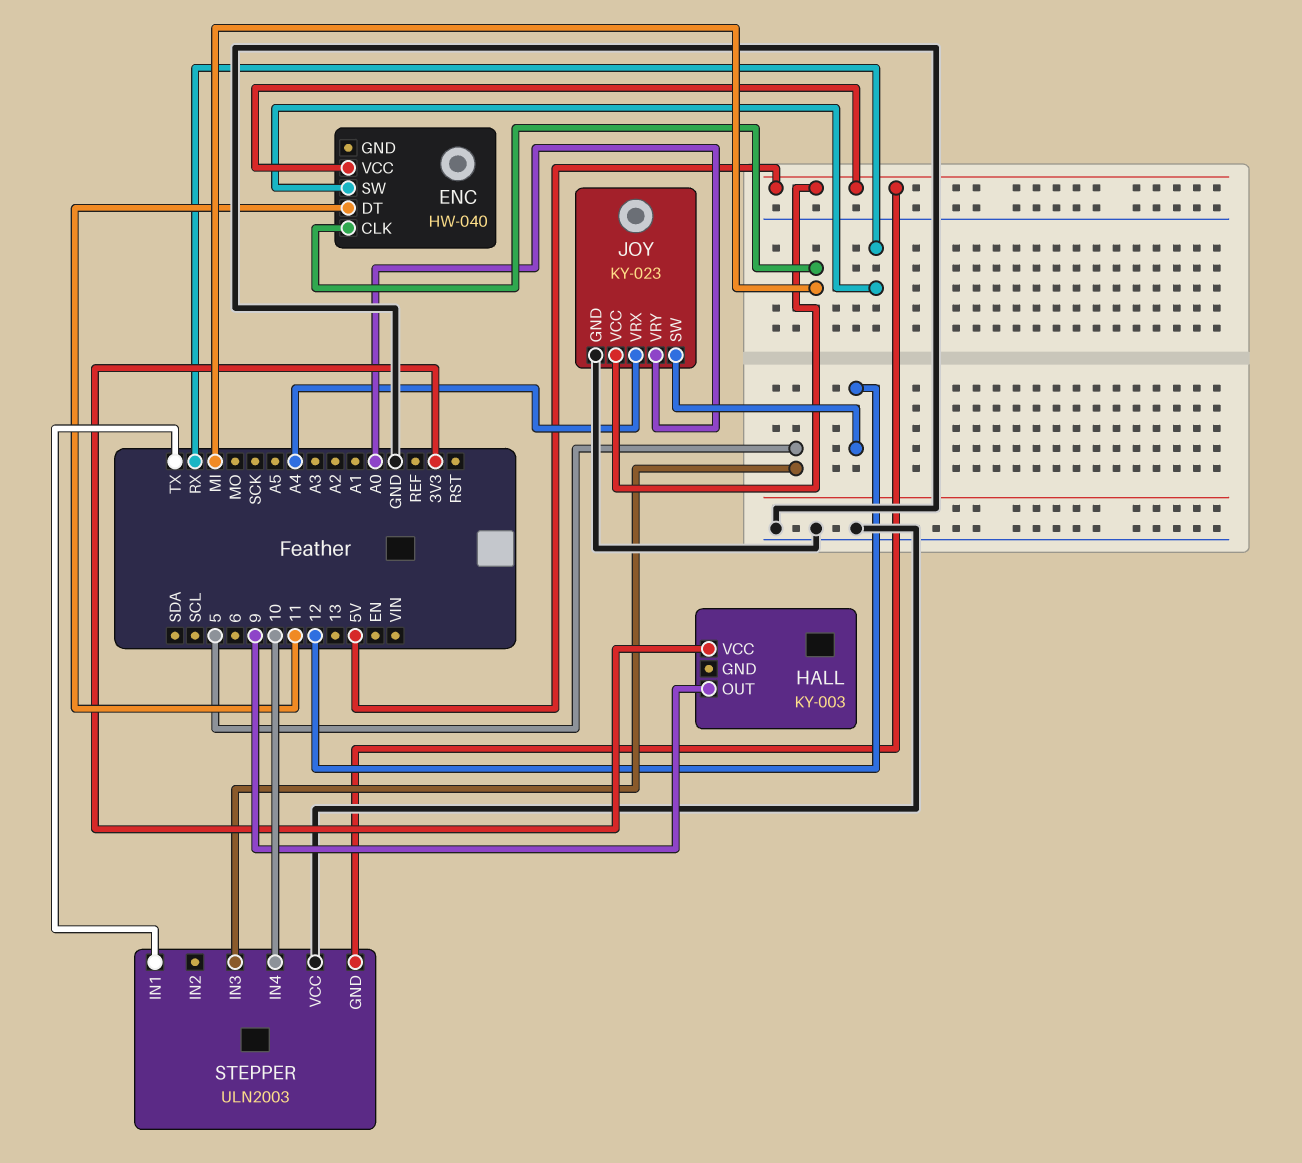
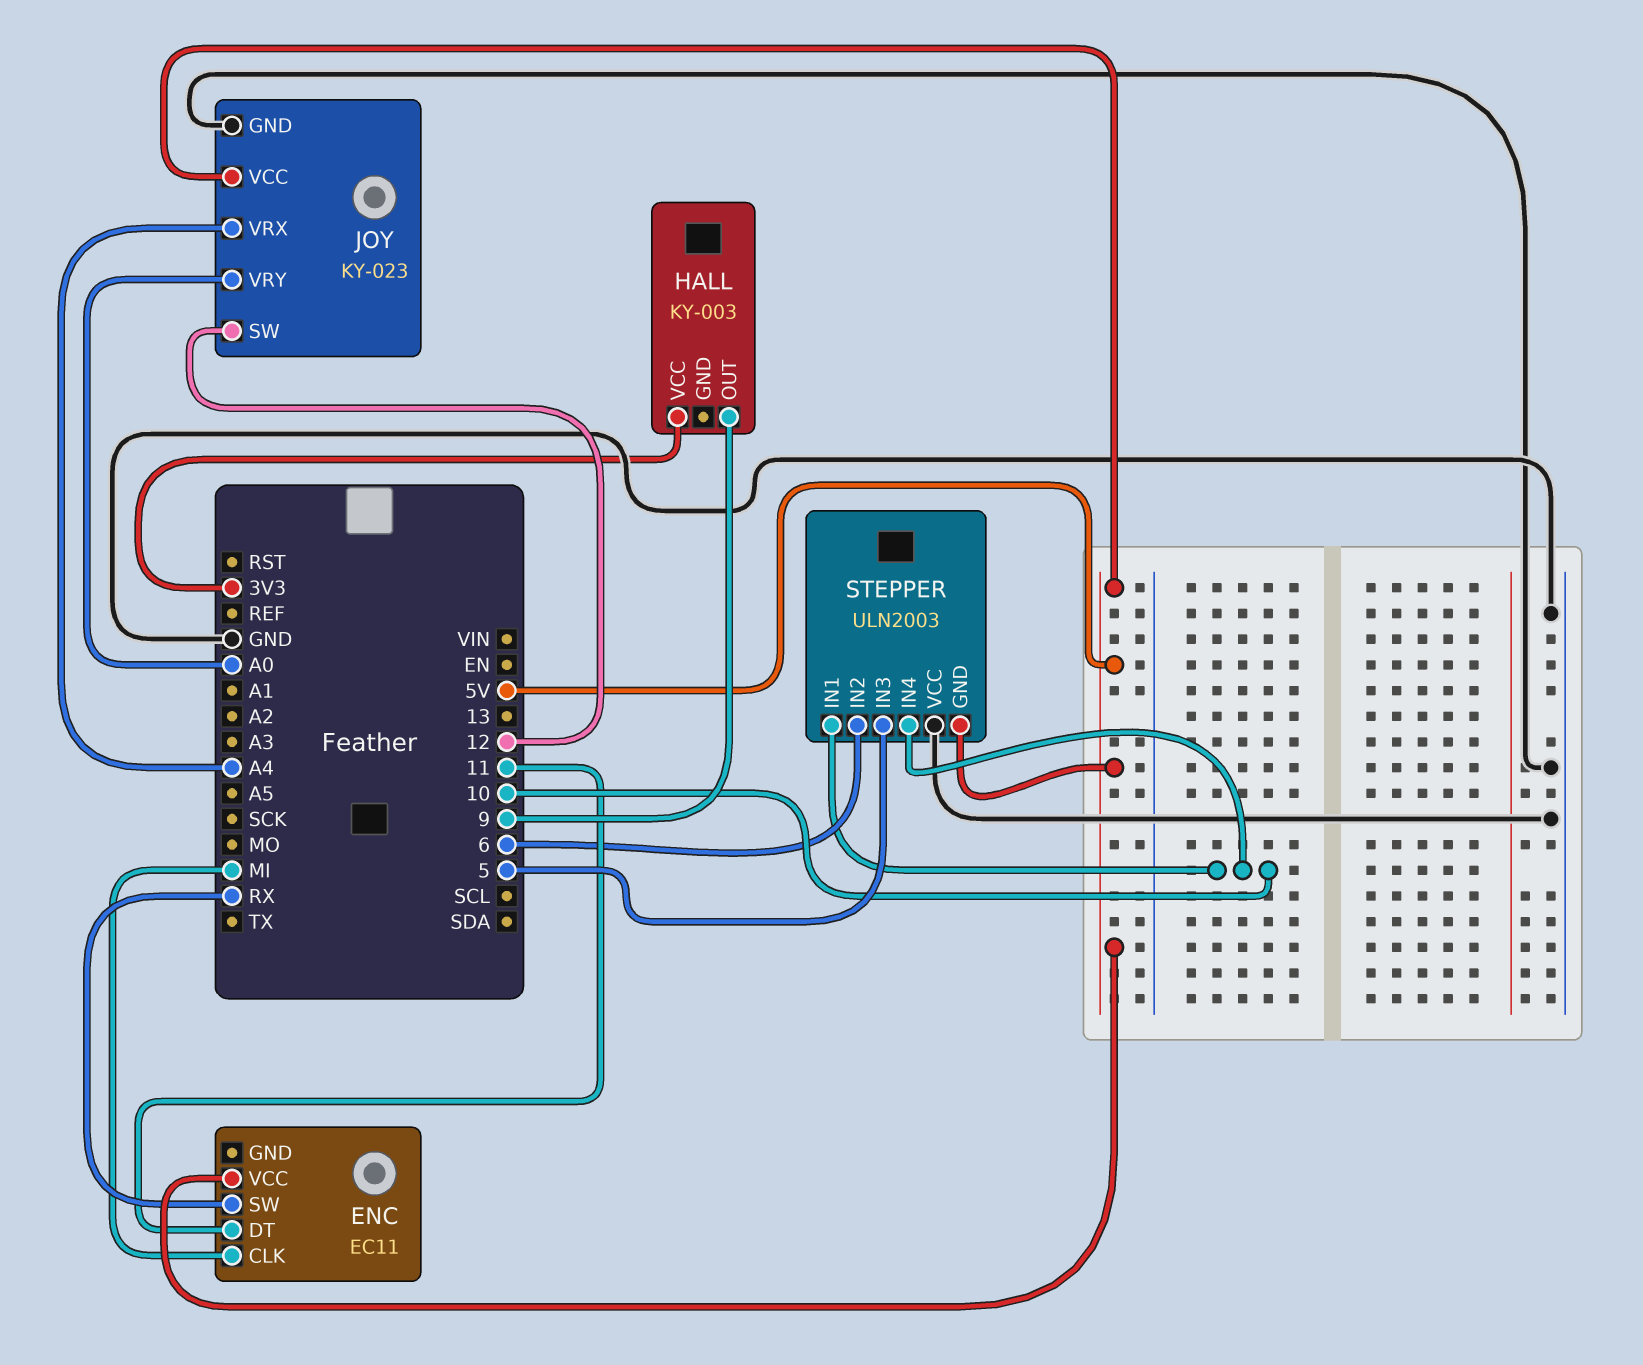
ENC: HW-040 -> EC11
STEPPER pin IN1: TX -> 10
STEPPER pin IN2: none -> 6

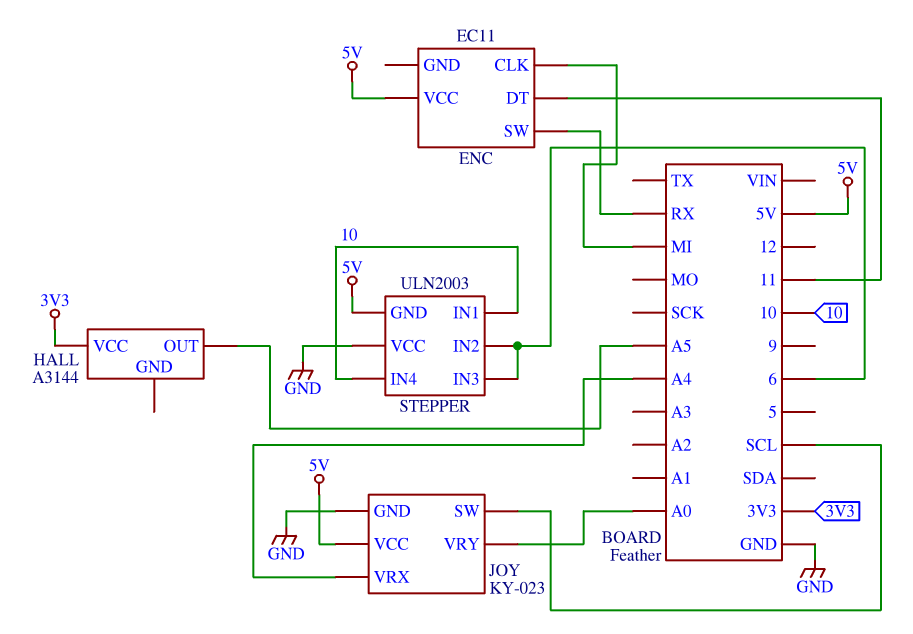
HALL: KY-003 -> A3144
HALL pin OUT: 9 -> A5
JOY pin SW: 12 -> SCL
STEPPER pin IN3: 5 -> 6

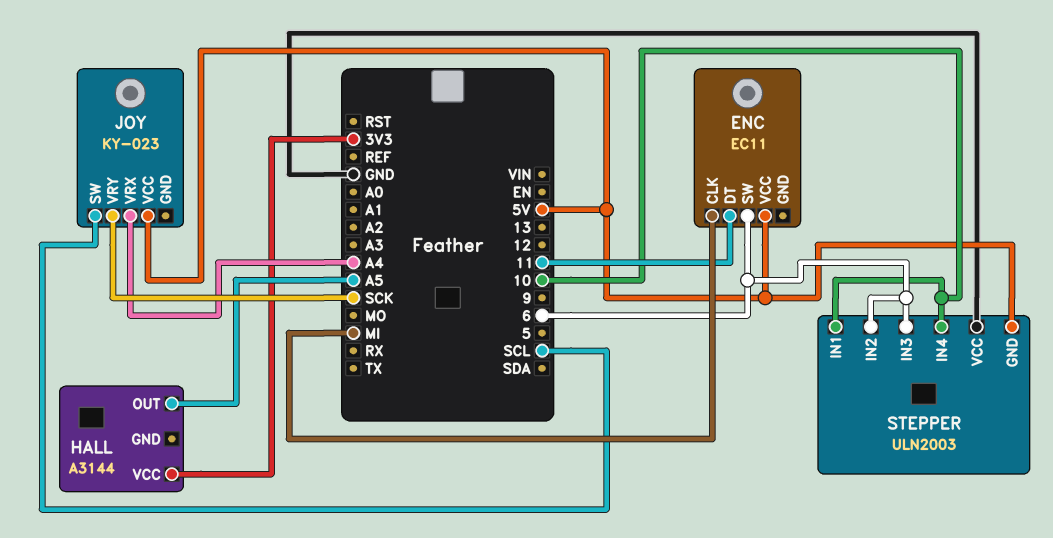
ENC pin SW: RX -> 6
JOY pin GND: GND -> none
JOY pin VRY: A0 -> SCK

